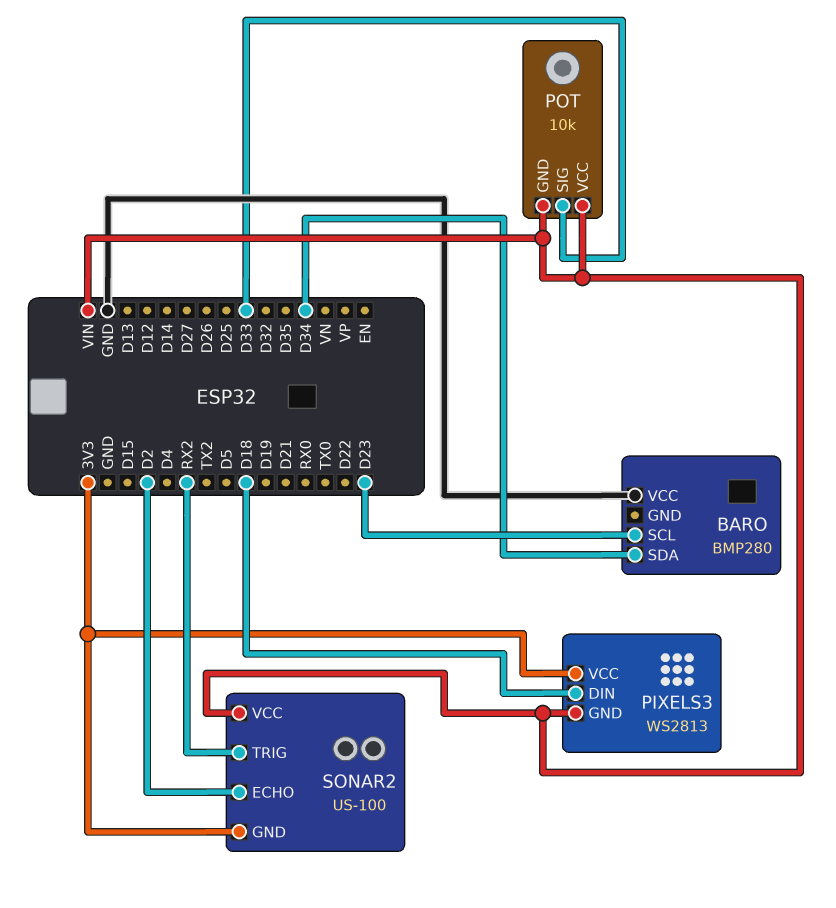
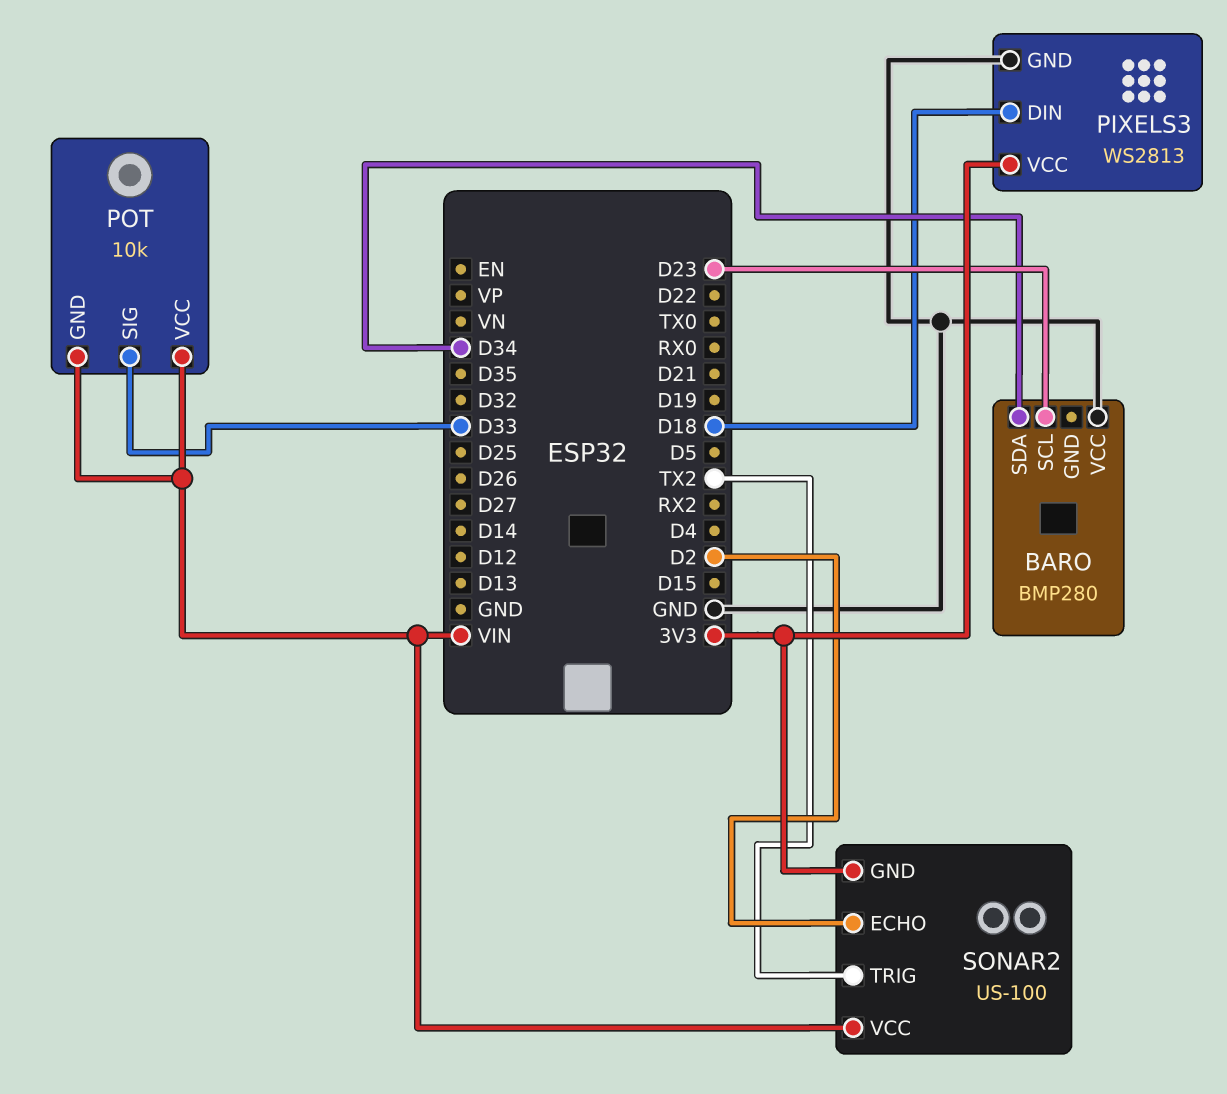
PIXELS3 pin GND: VIN -> GND
SONAR2 pin TRIG: RX2 -> TX2

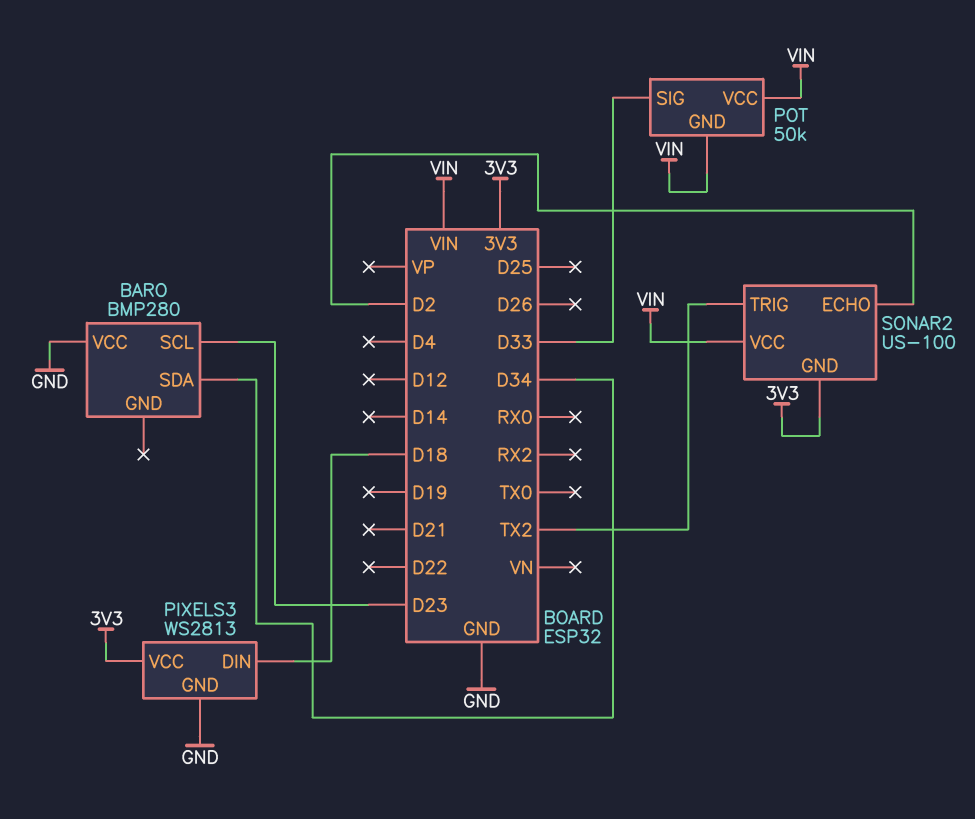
POT: 10k -> 50k

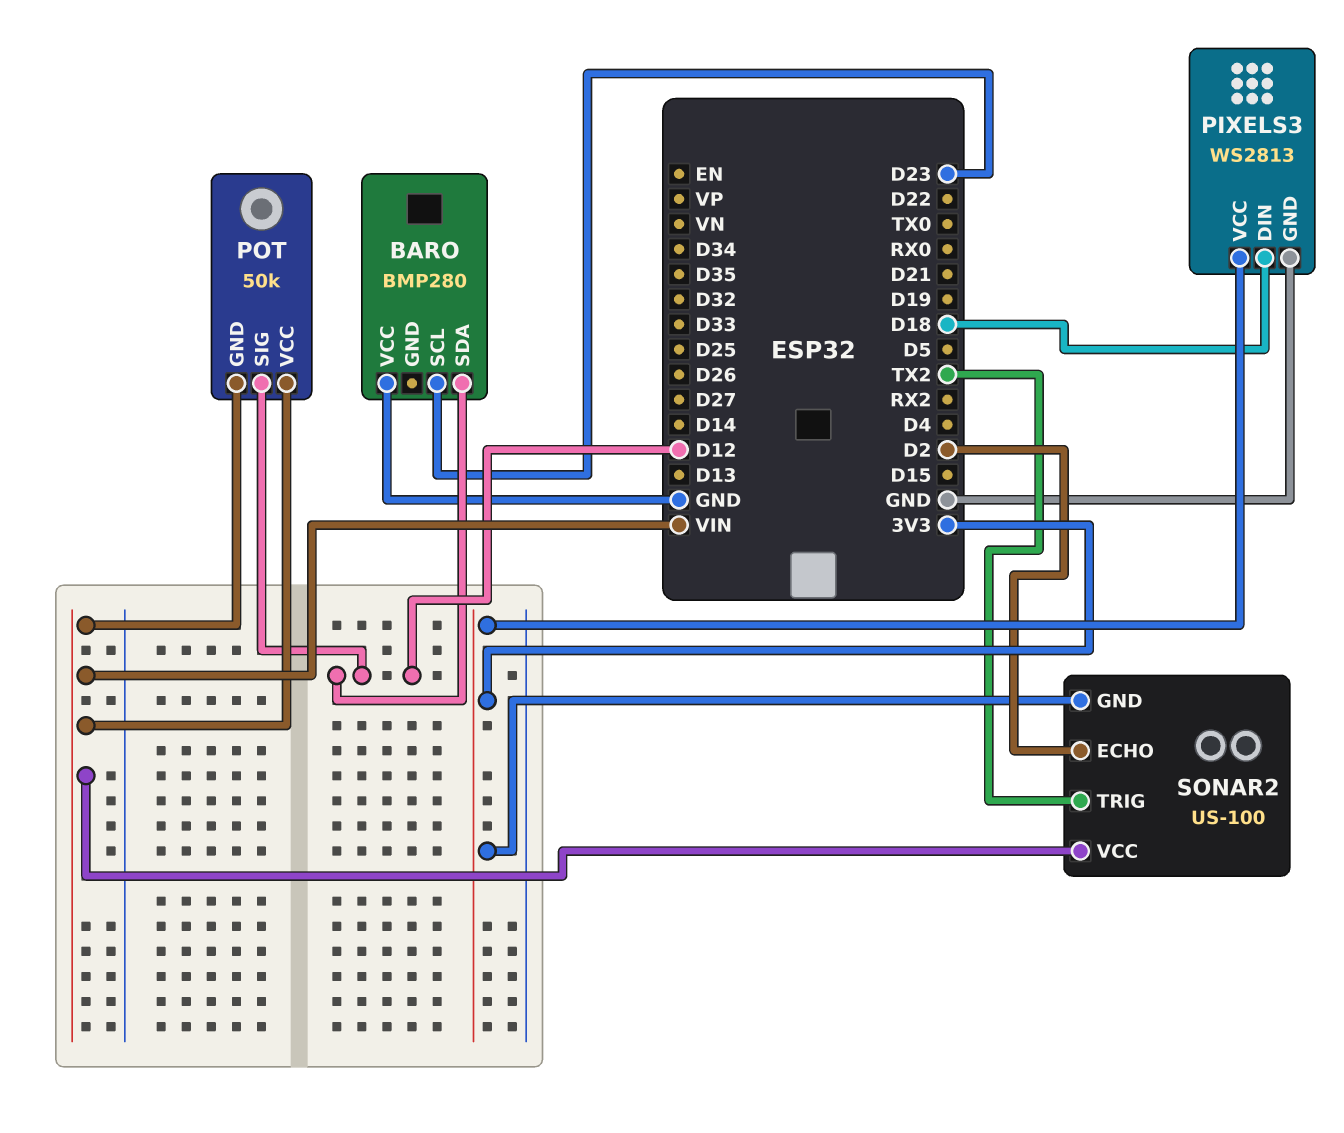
BARO pin SDA: D34 -> D12
POT pin SIG: D33 -> D12

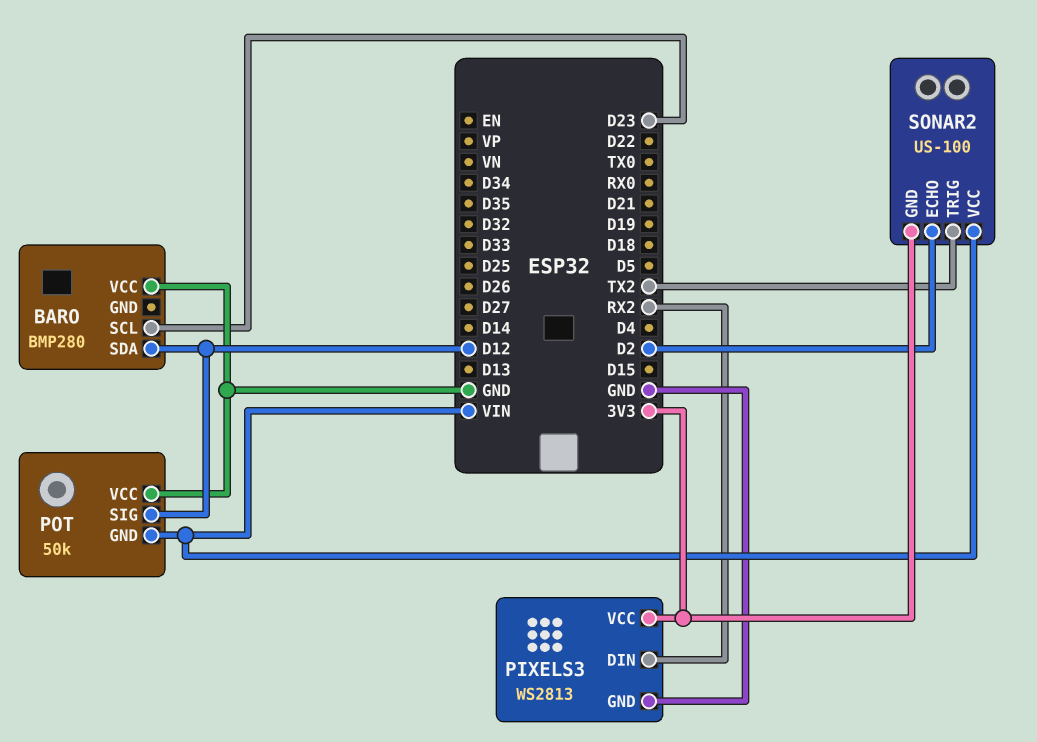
PIXELS3 pin DIN: D18 -> RX2
POT pin VCC: VIN -> GND

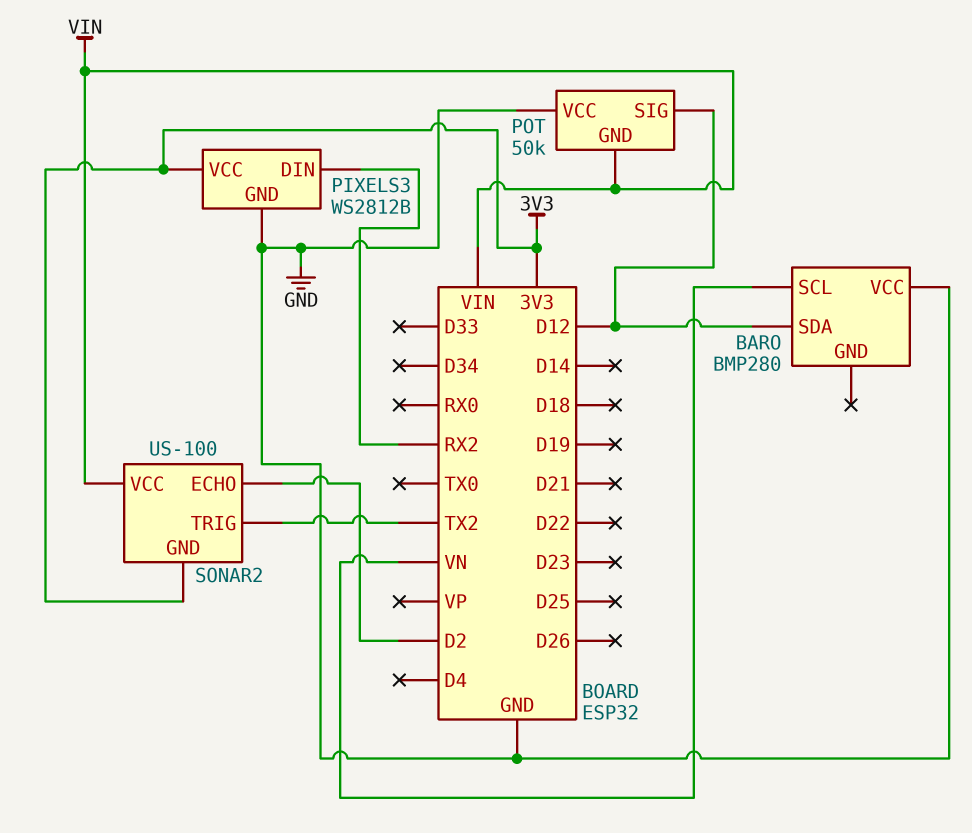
BARO pin SCL: D23 -> VN
PIXELS3: WS2813 -> WS2812B

